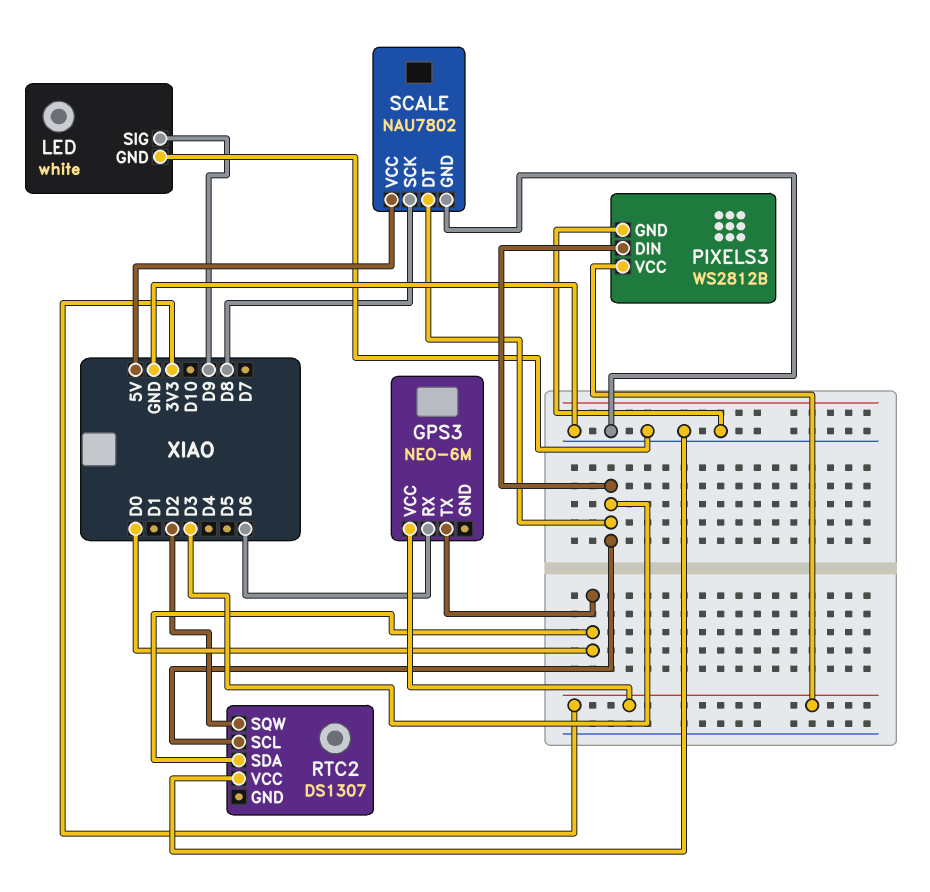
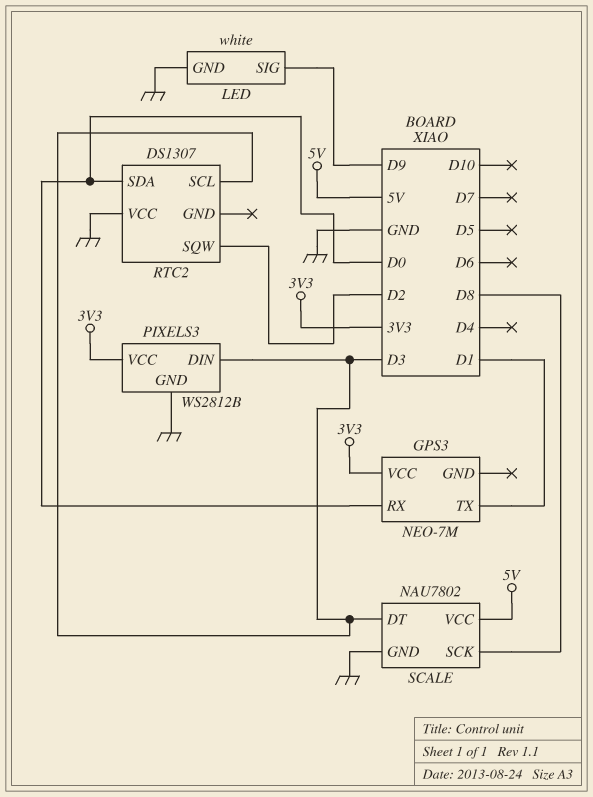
GPS3: NEO-6M -> NEO-7M
GPS3 pin RX: D6 -> D0
GPS3 pin TX: D0 -> D1

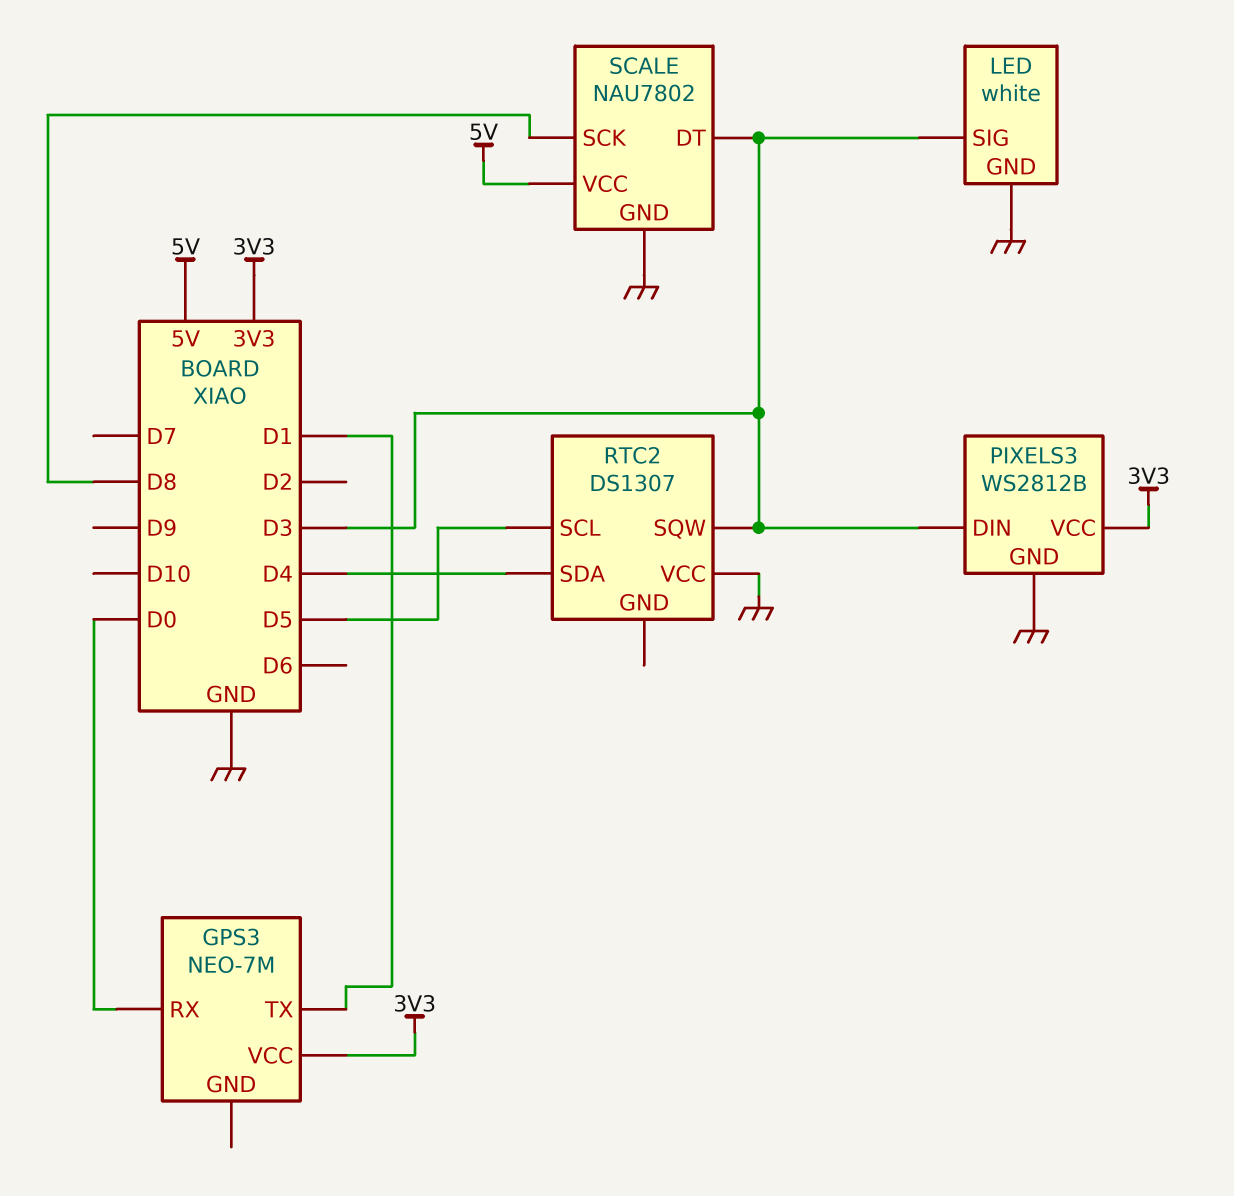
LED pin SIG: D9 -> D3
RTC2 pin SCL: D3 -> D5
RTC2 pin SDA: D0 -> D4
RTC2 pin SQW: D2 -> D3

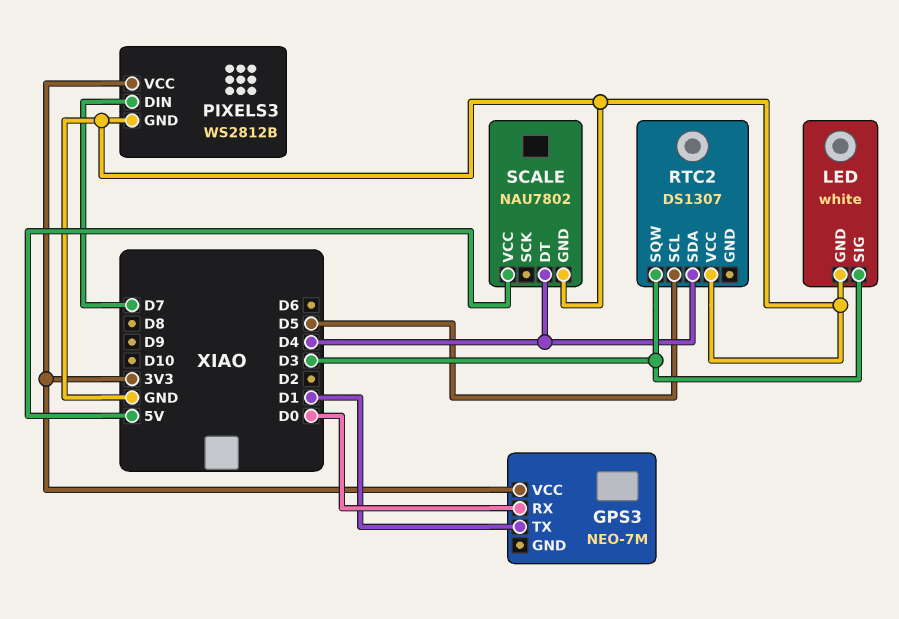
PIXELS3 pin DIN: D3 -> D7
SCALE pin DT: D3 -> D4
SCALE pin SCK: D8 -> none

